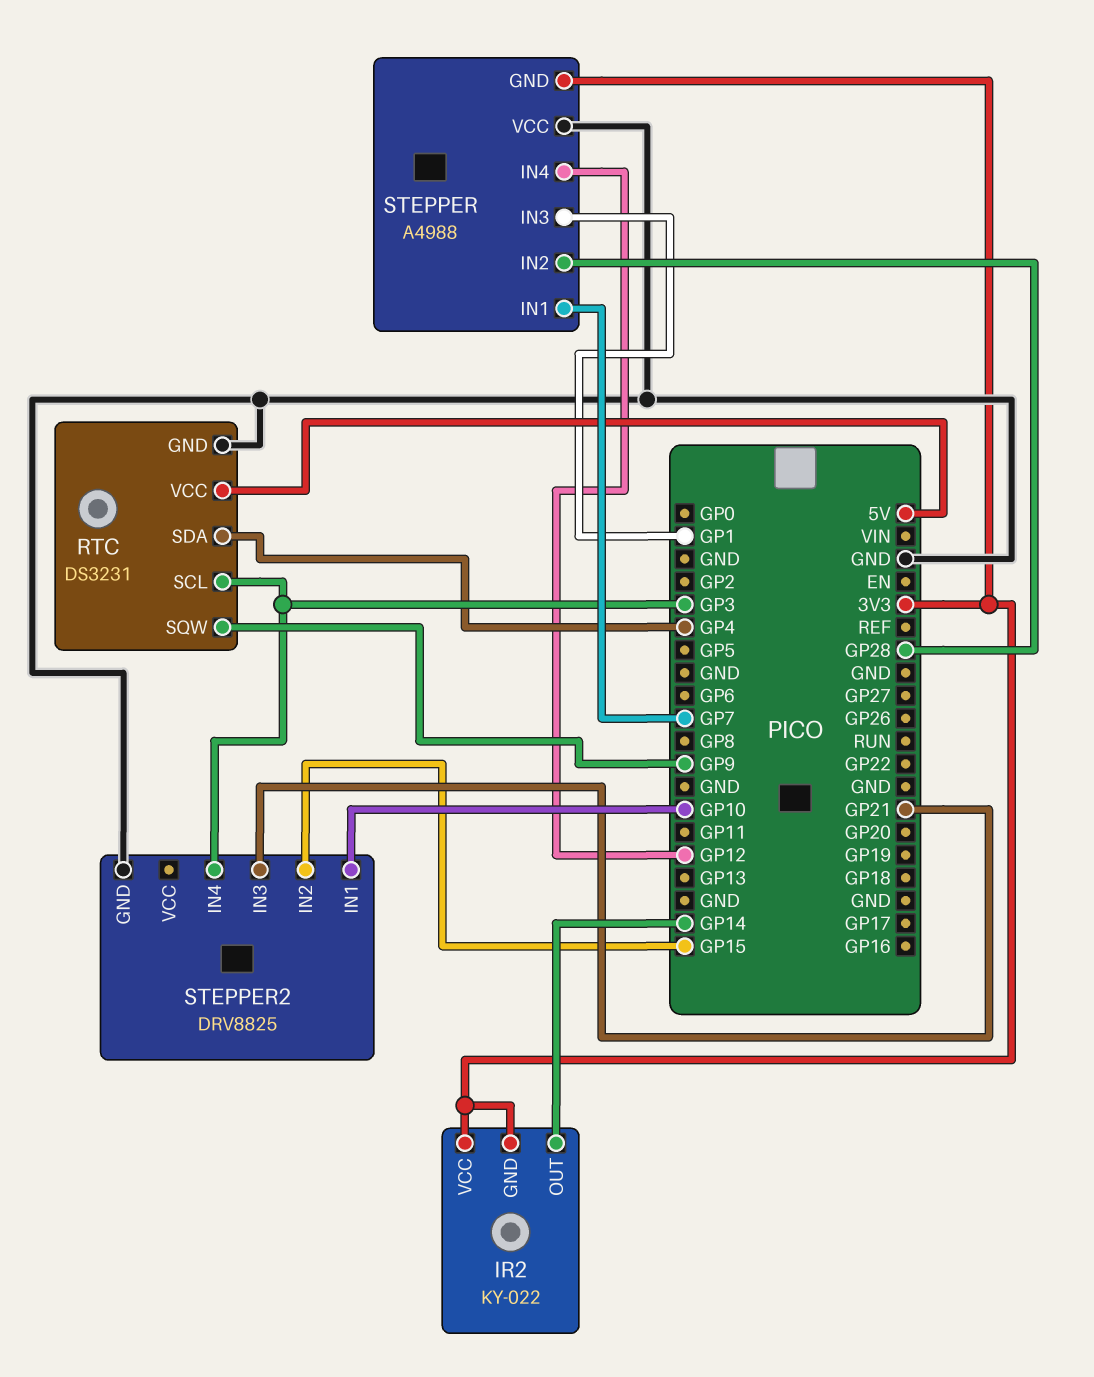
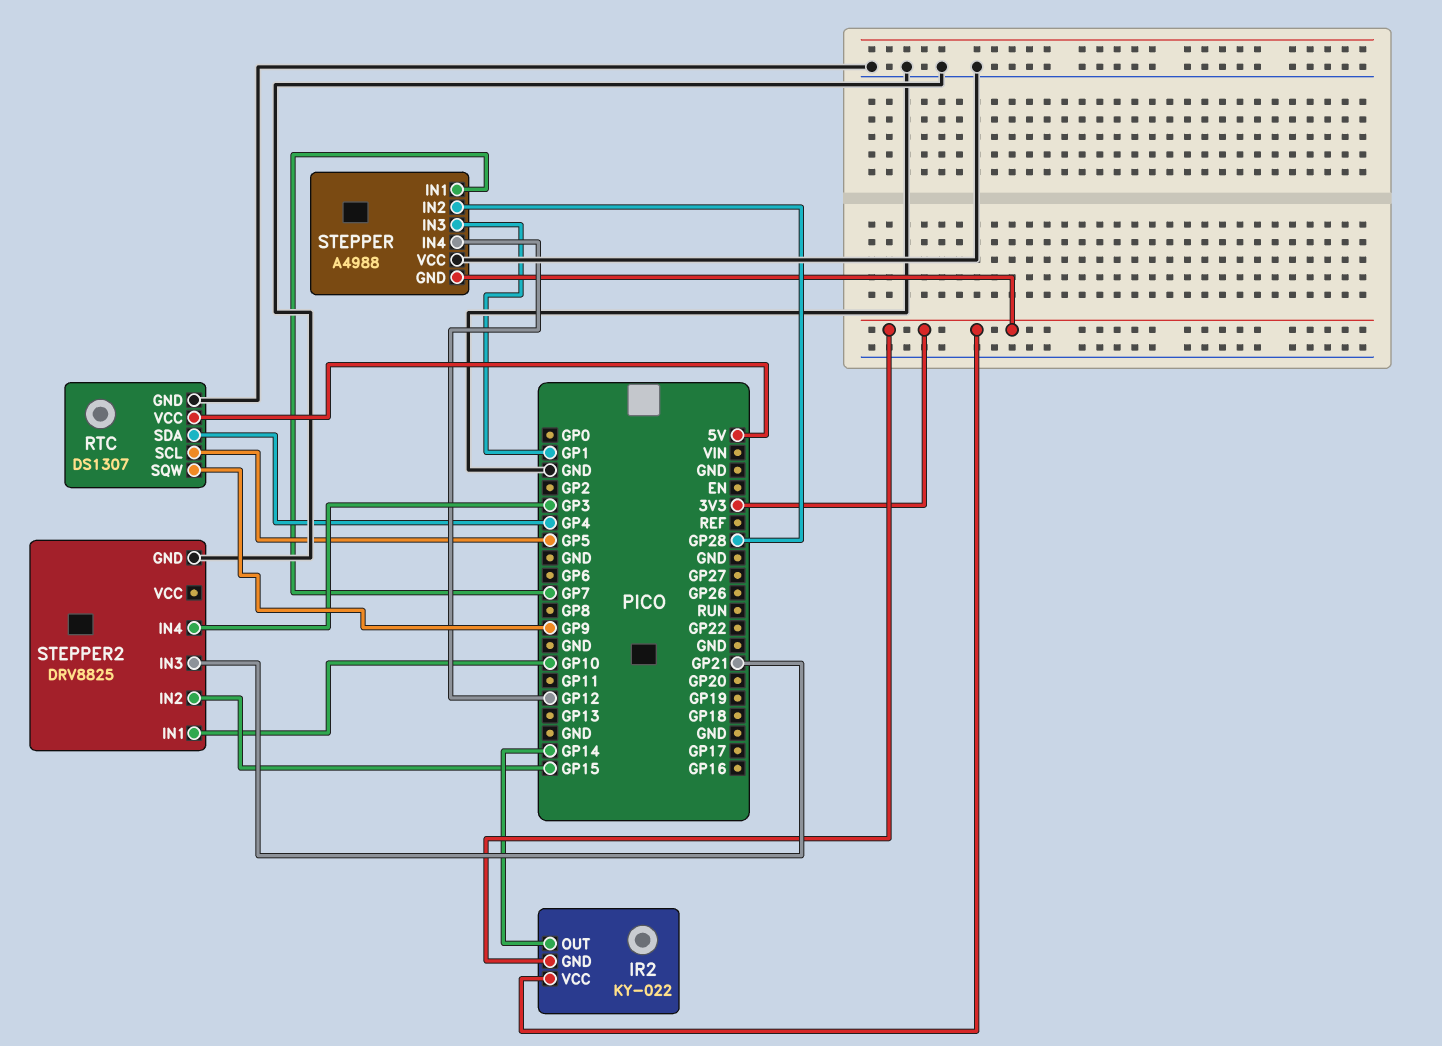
RTC: DS3231 -> DS1307
RTC pin SCL: GP3 -> GP5

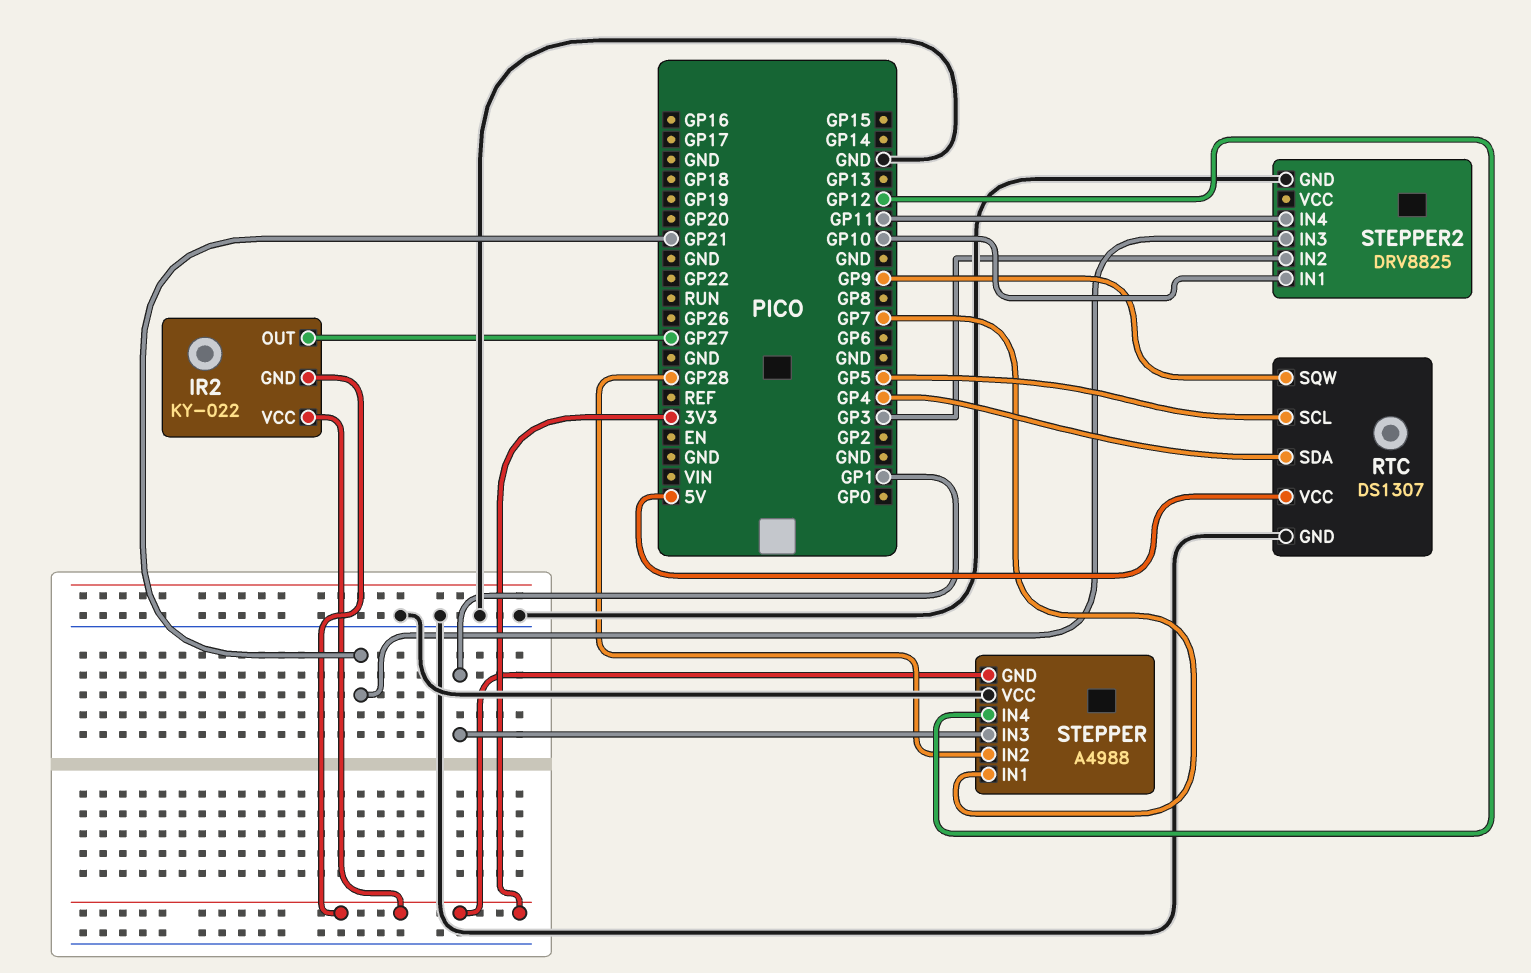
IR2 pin OUT: GP14 -> GP27
STEPPER2 pin IN2: GP15 -> GP3
STEPPER2 pin IN4: GP3 -> GP11

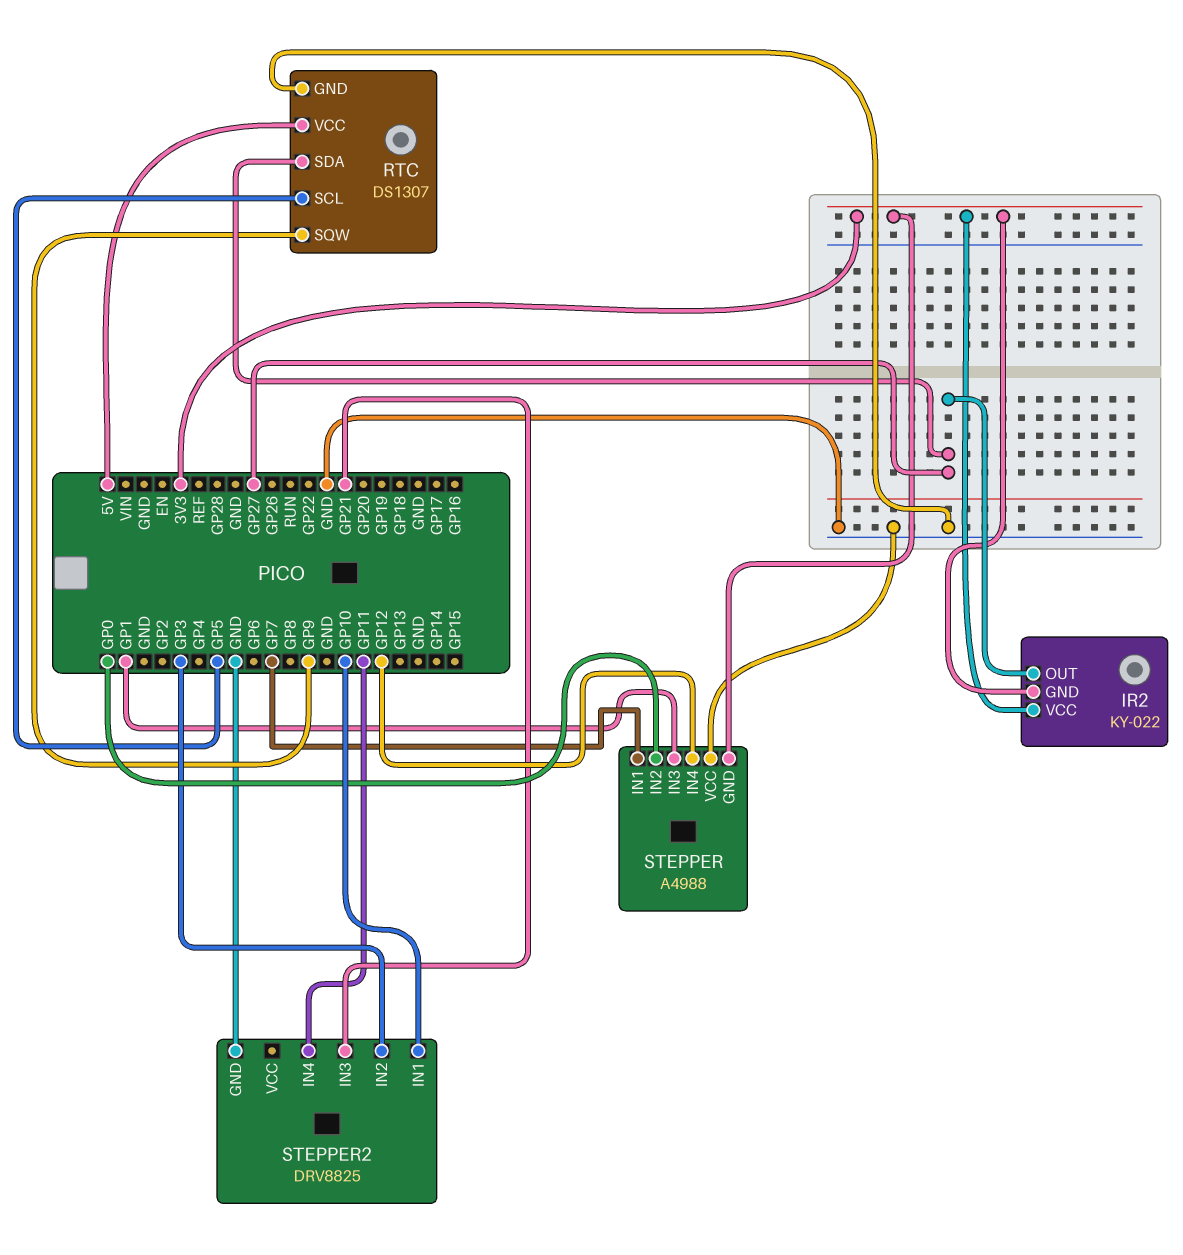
RTC pin SDA: GP4 -> GP27
STEPPER pin IN2: GP28 -> GP0

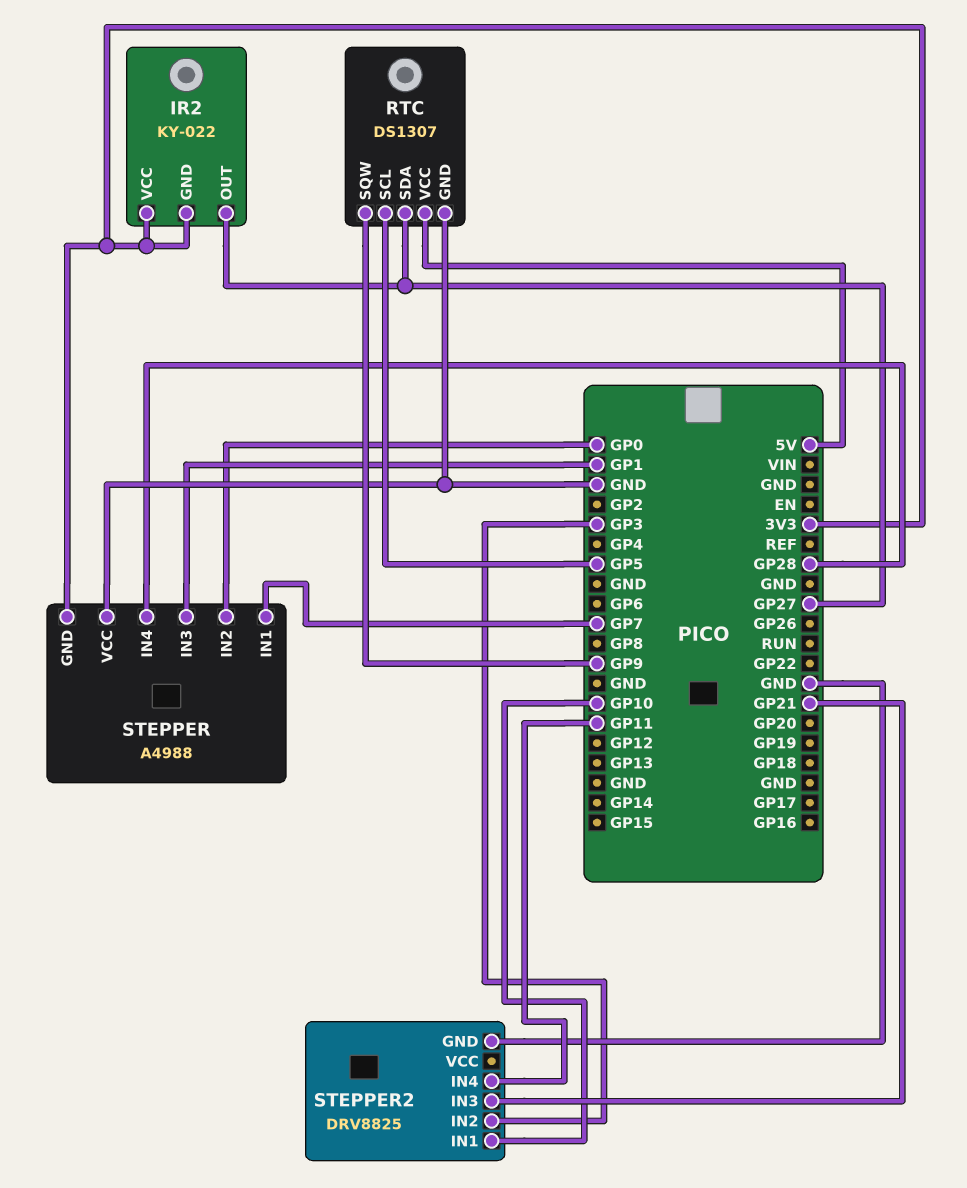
STEPPER pin IN4: GP12 -> GP28

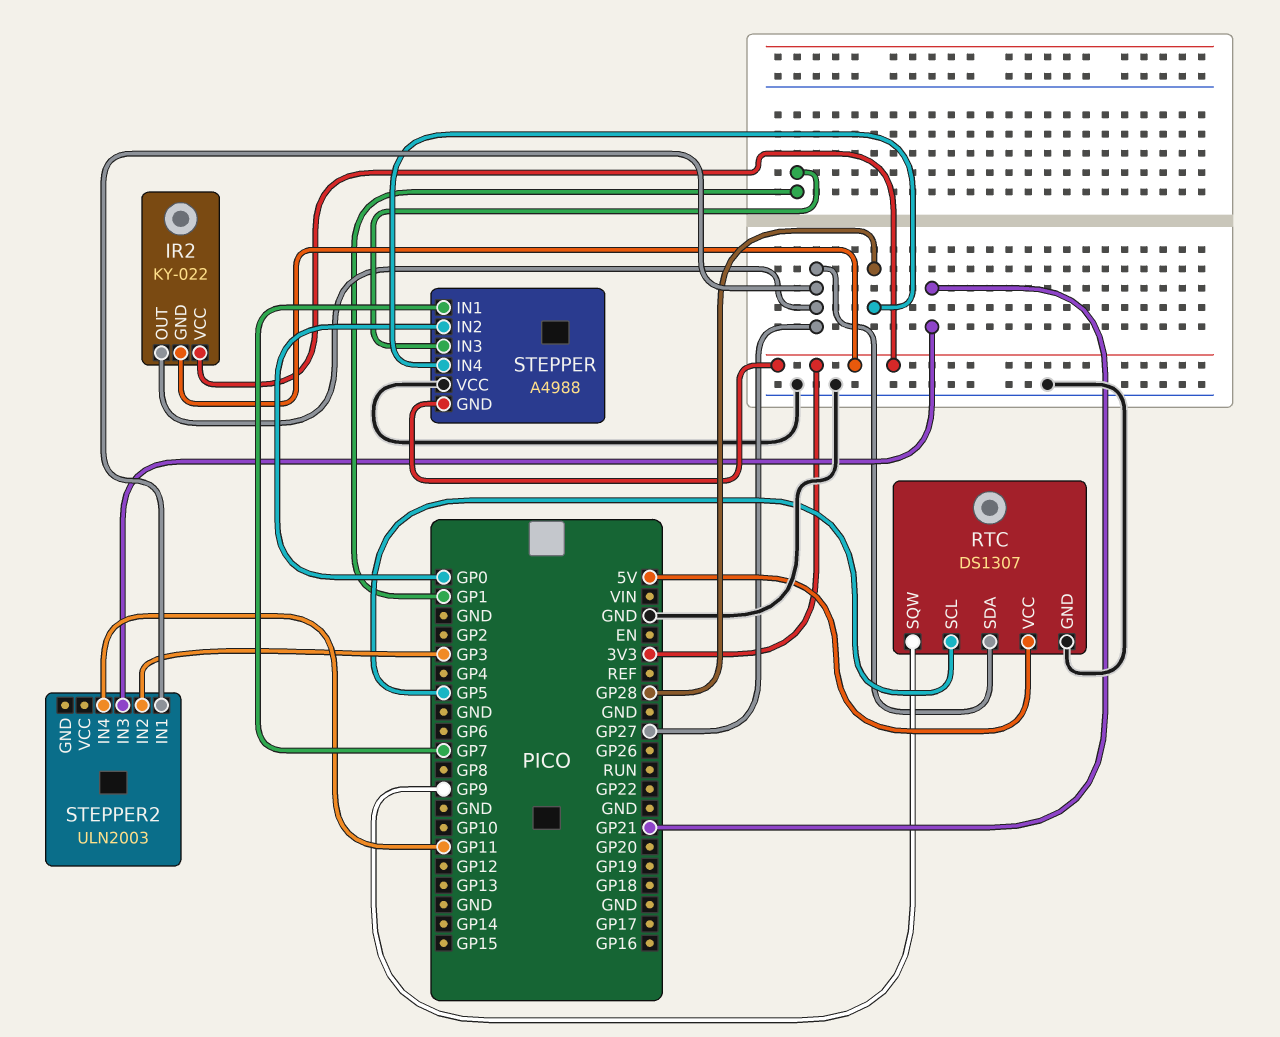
STEPPER2: DRV8825 -> ULN2003
STEPPER2 pin GND: GND -> none
STEPPER2 pin IN1: GP10 -> GP27

